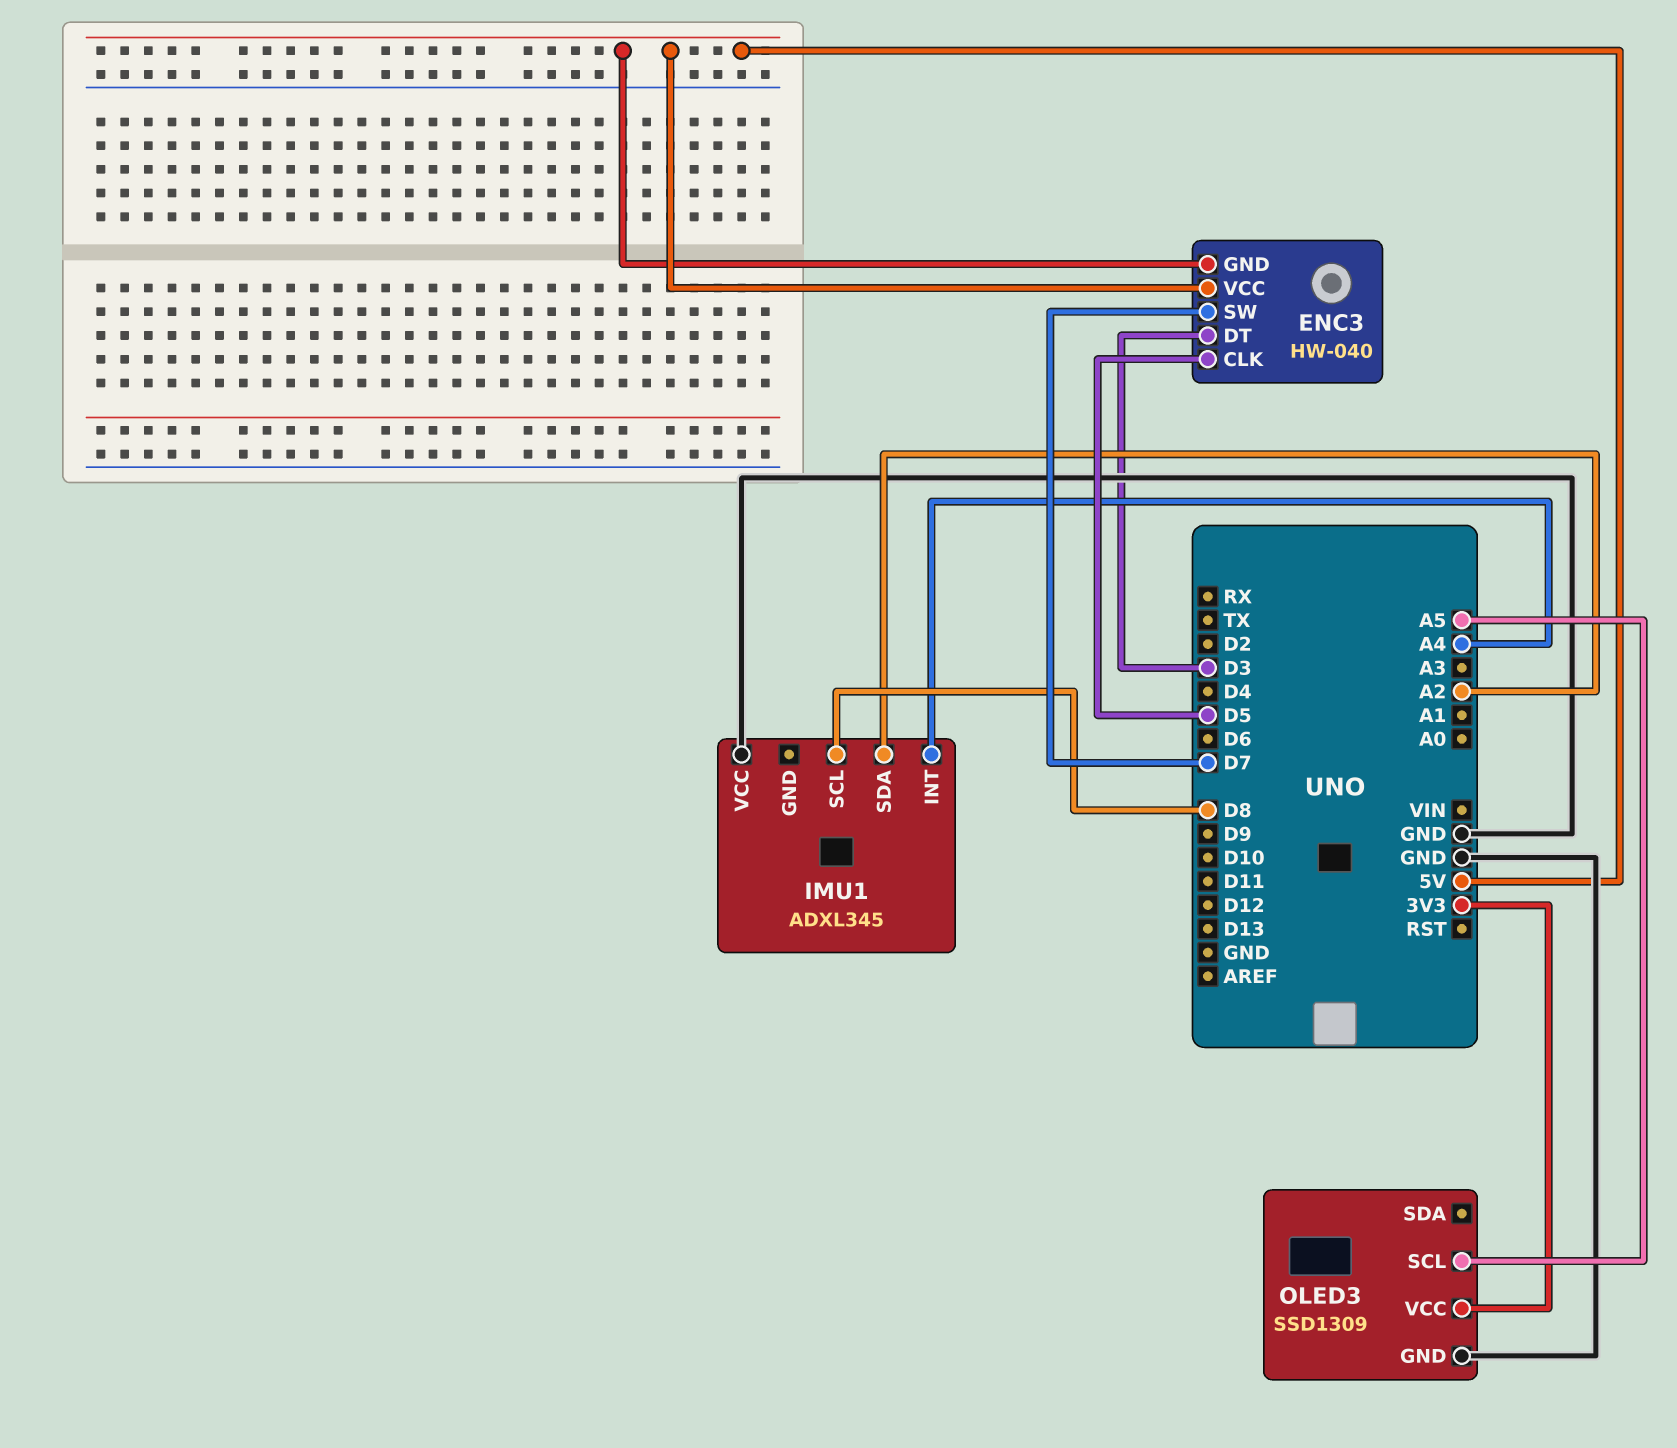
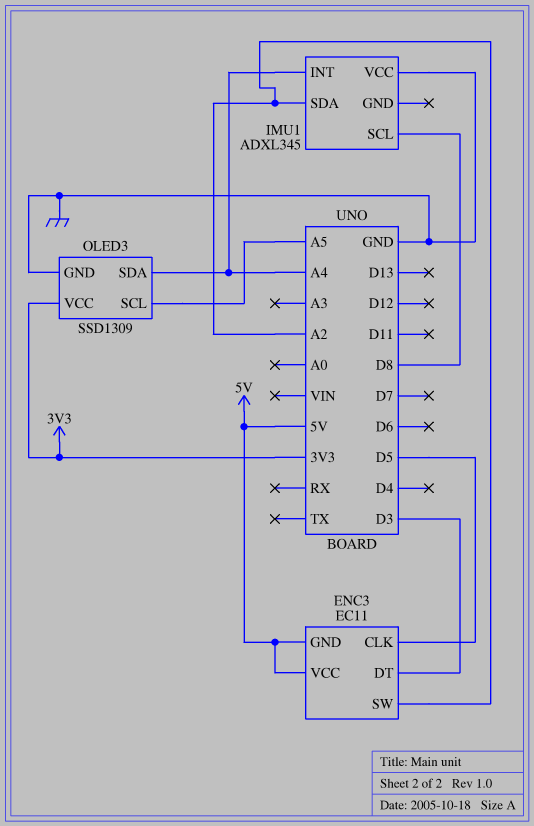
ENC3: HW-040 -> EC11
ENC3 pin SW: D7 -> A2
OLED3 pin SDA: none -> A4

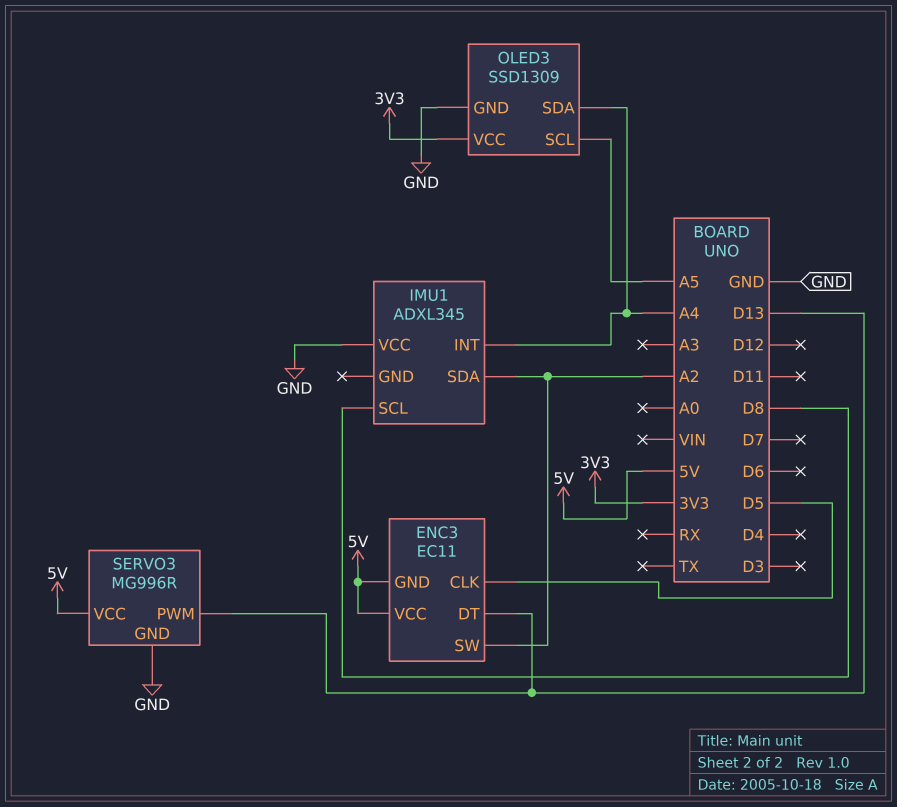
ENC3 pin DT: D3 -> D13
SERVO3: none -> MG996R
SERVO3 pin GND: none -> GND
SERVO3 pin PWM: none -> D13
SERVO3 pin VCC: none -> 5V

